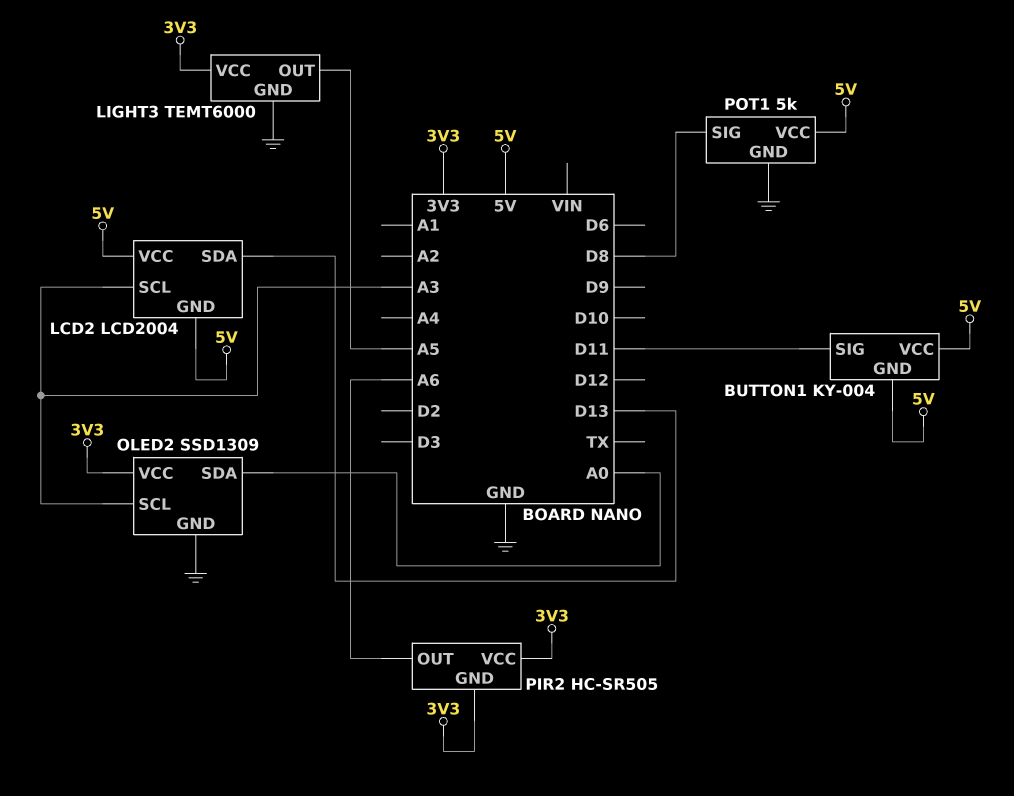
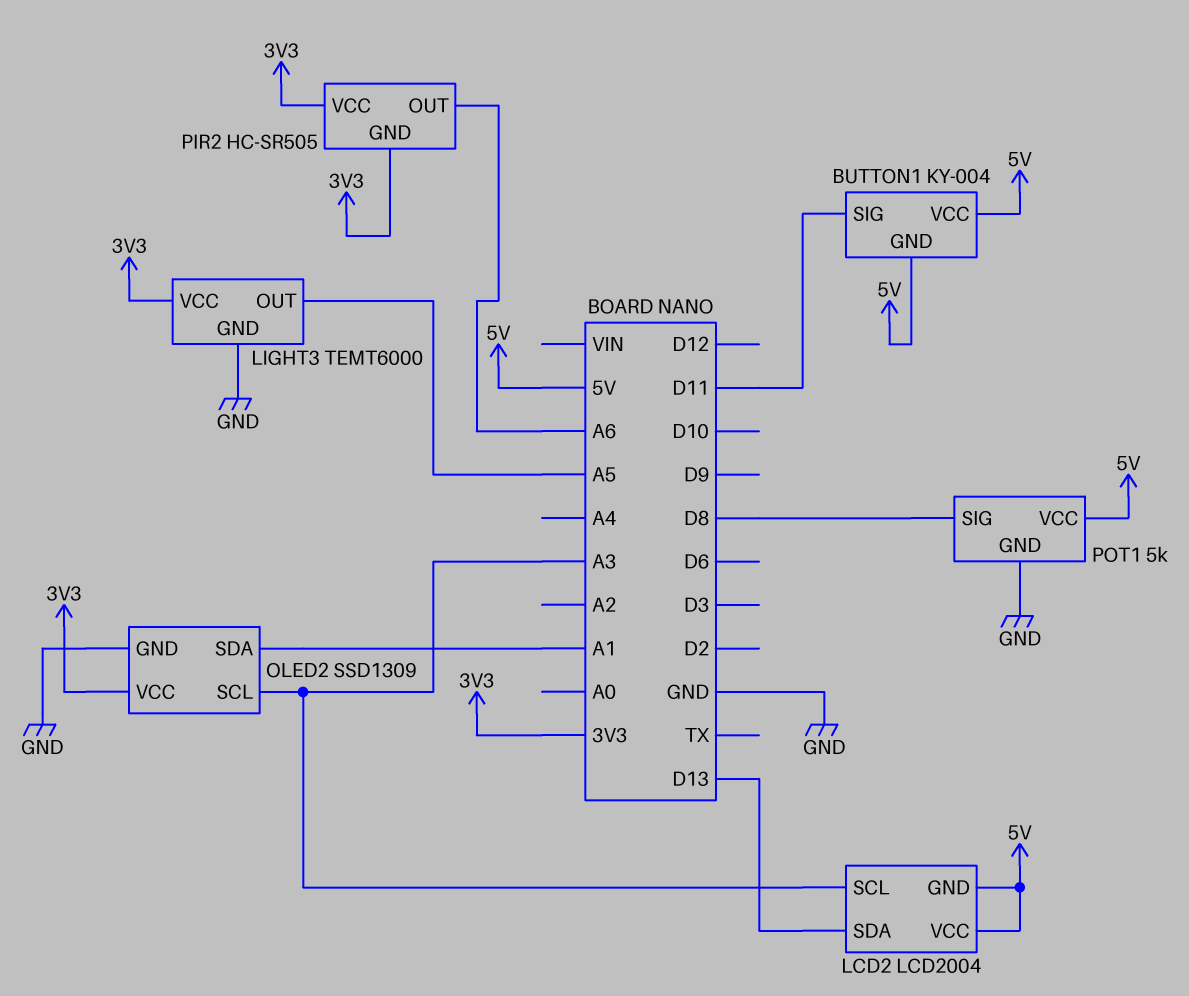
OLED2 pin SDA: A0 -> A1

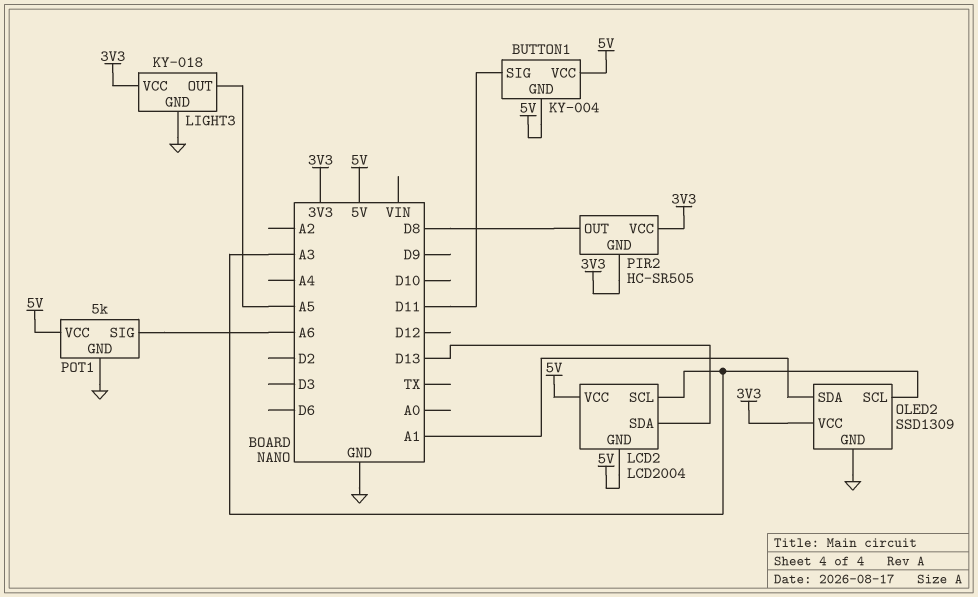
LIGHT3: TEMT6000 -> KY-018
PIR2 pin OUT: A6 -> D8
POT1 pin SIG: D8 -> A6

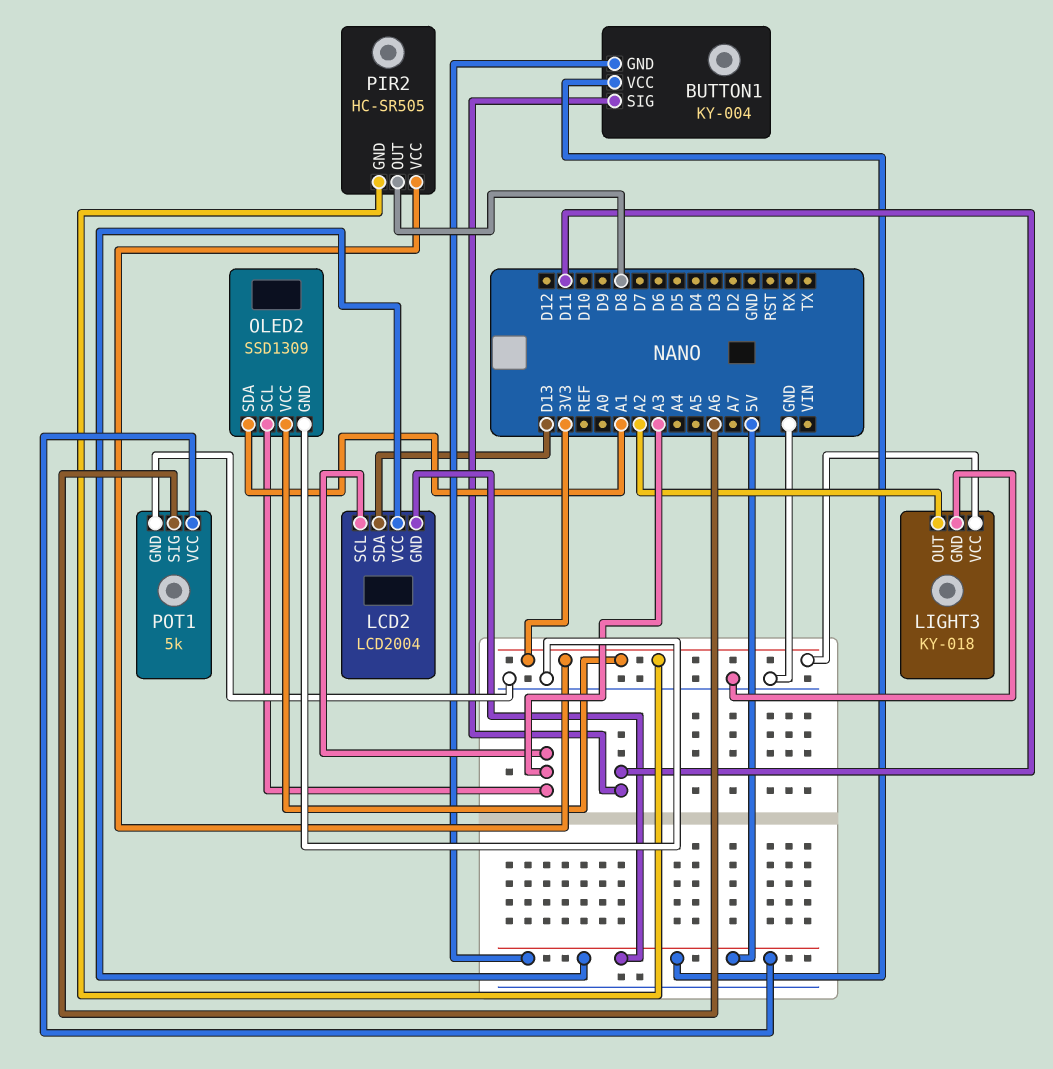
LIGHT3 pin OUT: A5 -> A2

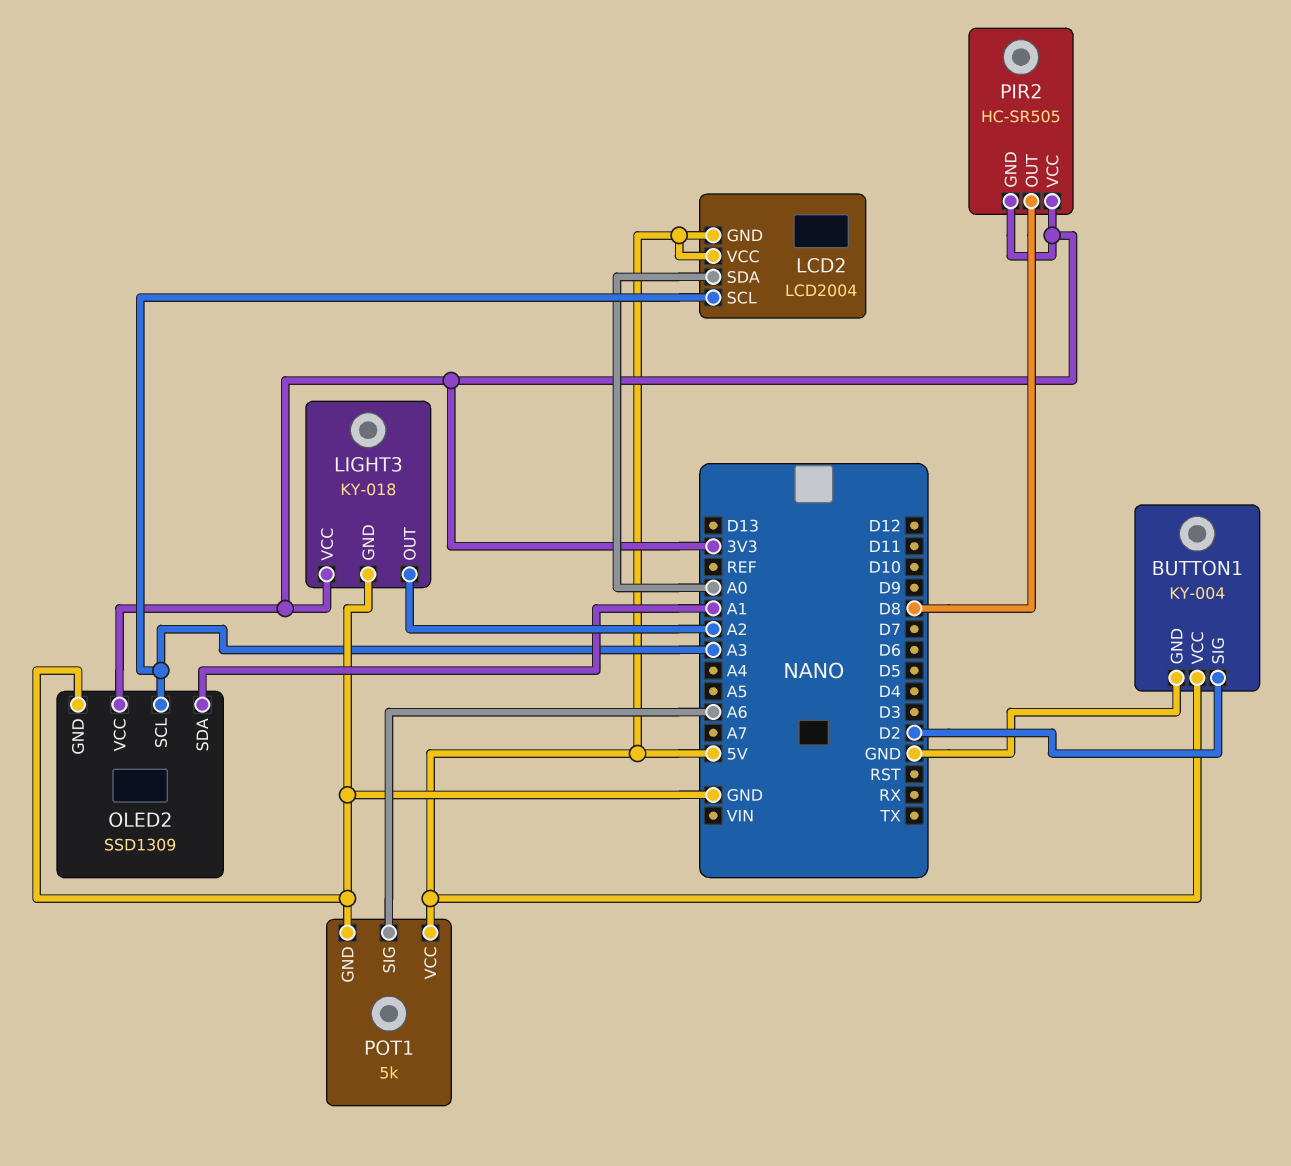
BUTTON1 pin GND: 5V -> GND
BUTTON1 pin SIG: D11 -> D2
LCD2 pin SDA: D13 -> A0

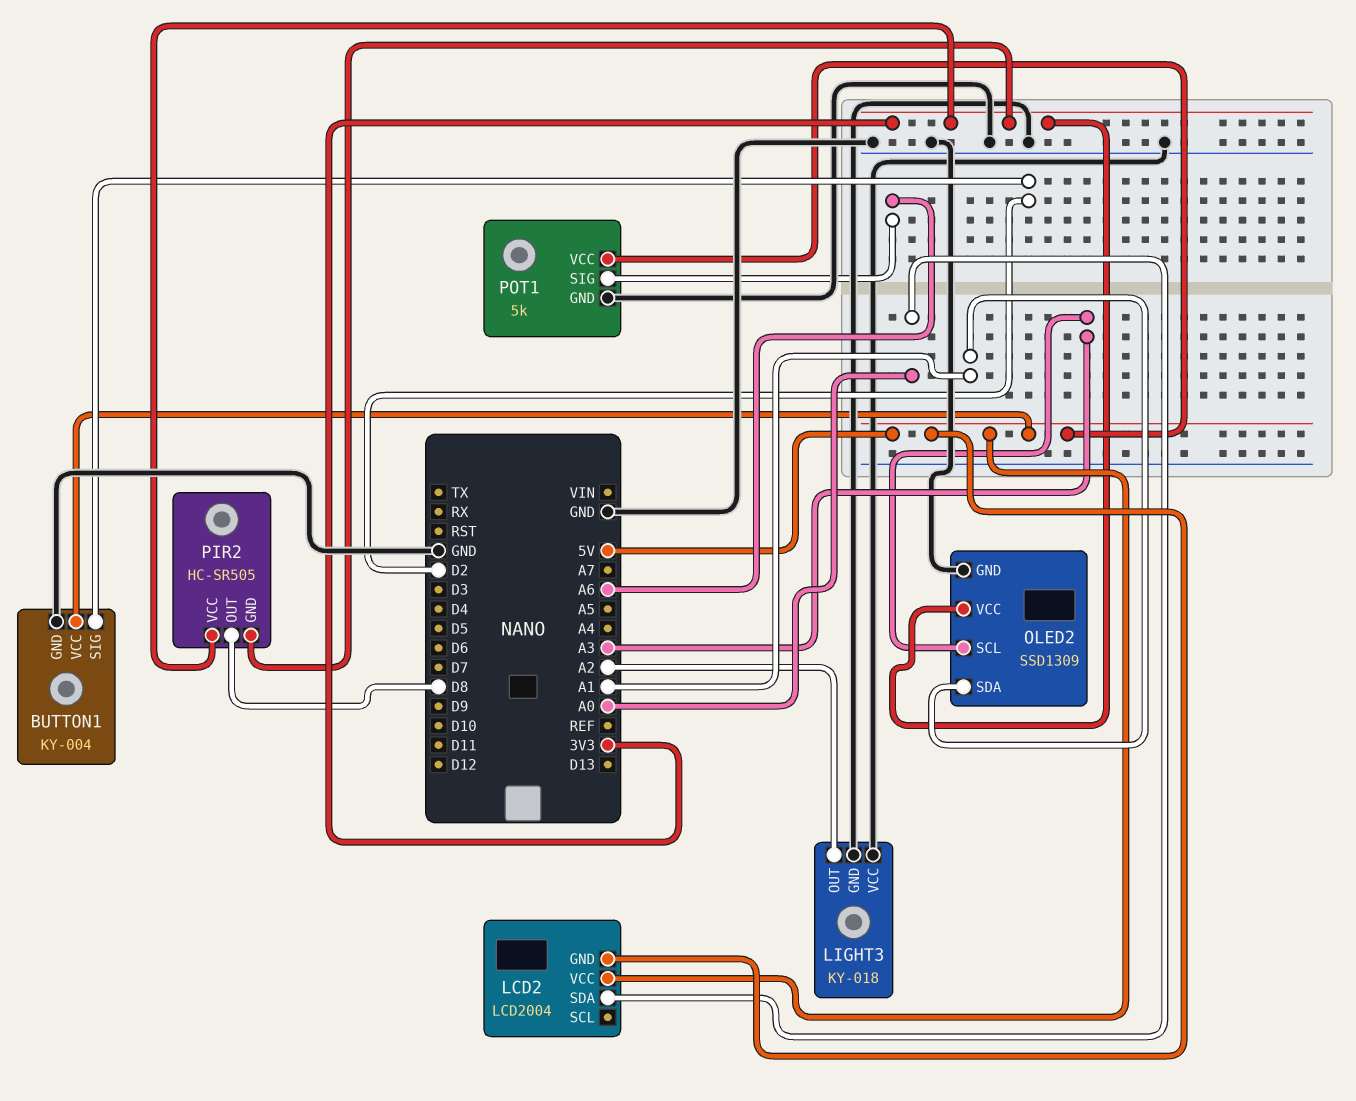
LCD2 pin SCL: A3 -> none
LIGHT3 pin VCC: 3V3 -> GND

